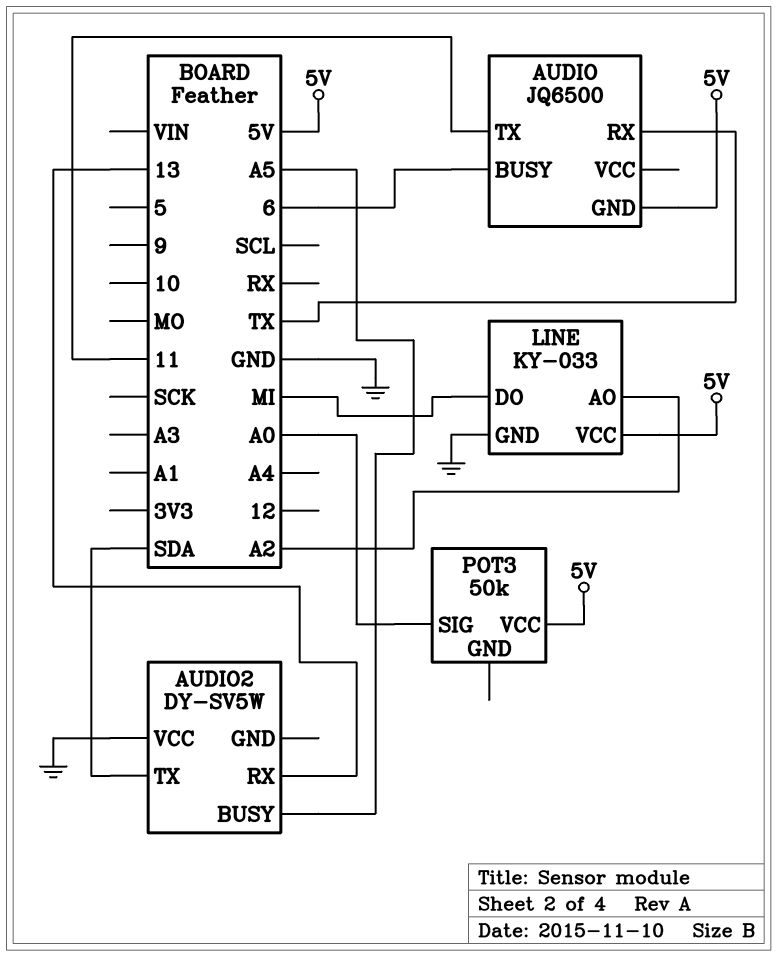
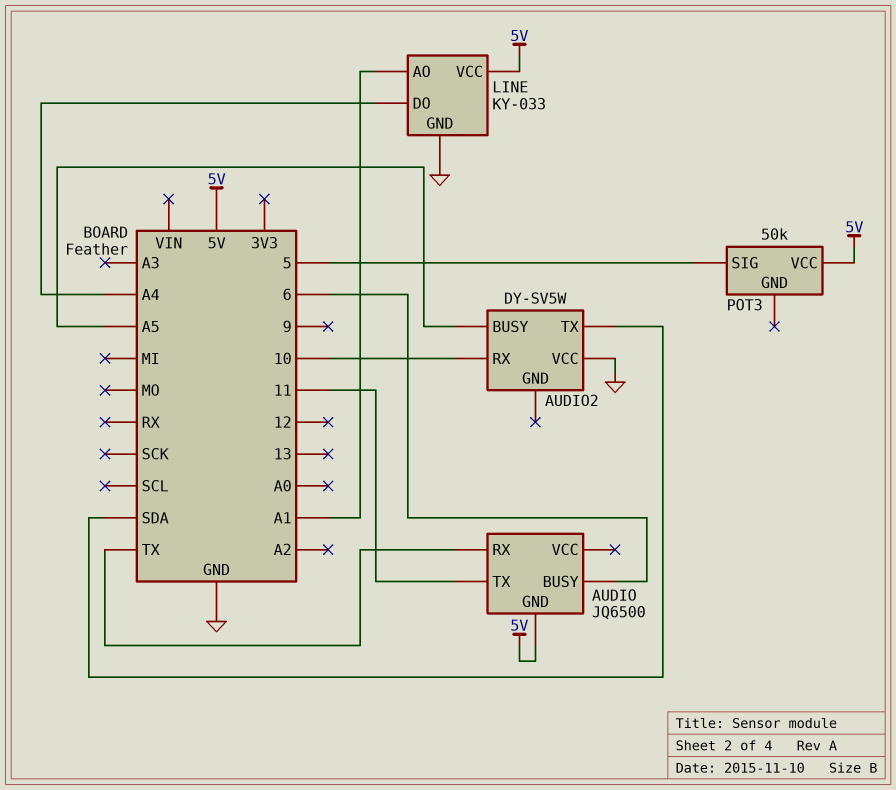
AUDIO2 pin RX: 13 -> 10
LINE pin AO: A2 -> A1
LINE pin DO: MI -> A4
POT3 pin SIG: A0 -> 5

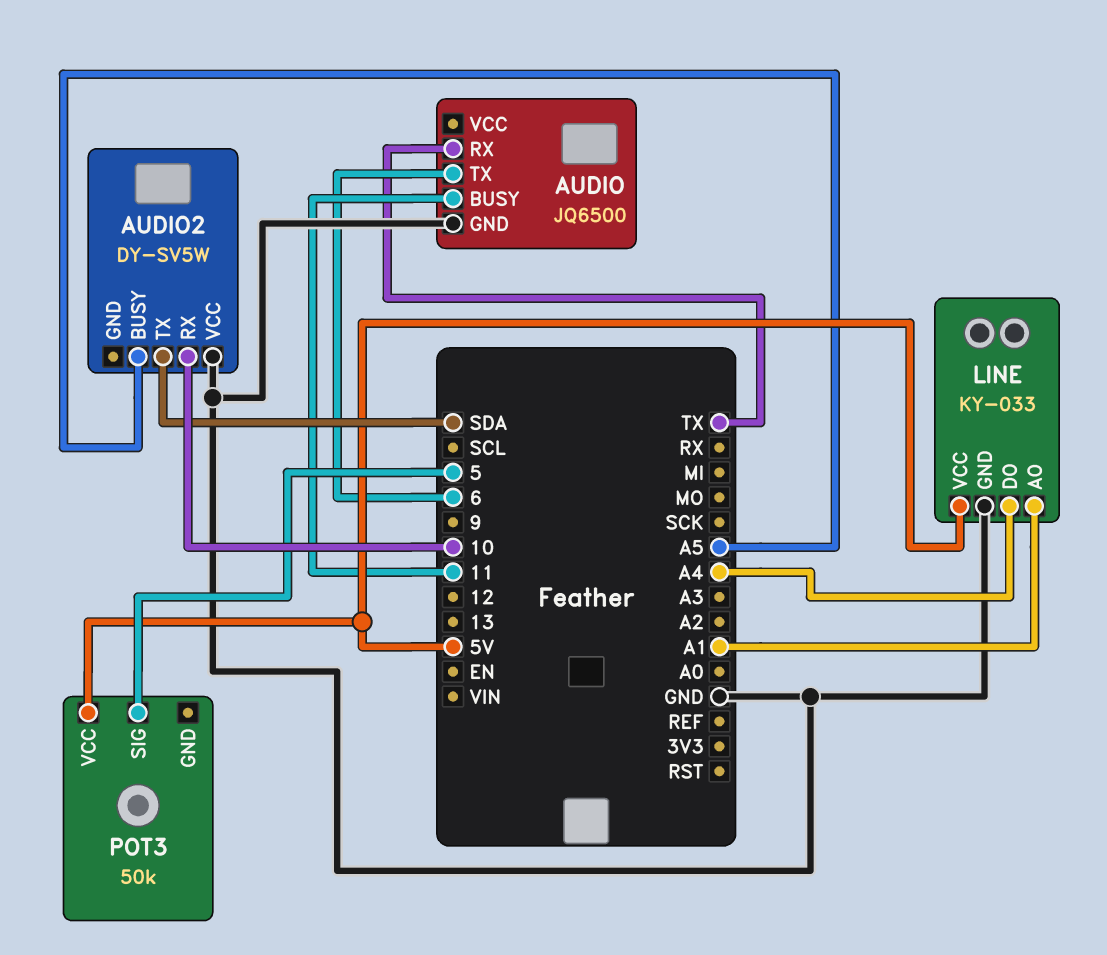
AUDIO pin BUSY: 6 -> 11
AUDIO pin GND: 5V -> GND
AUDIO pin TX: 11 -> 6

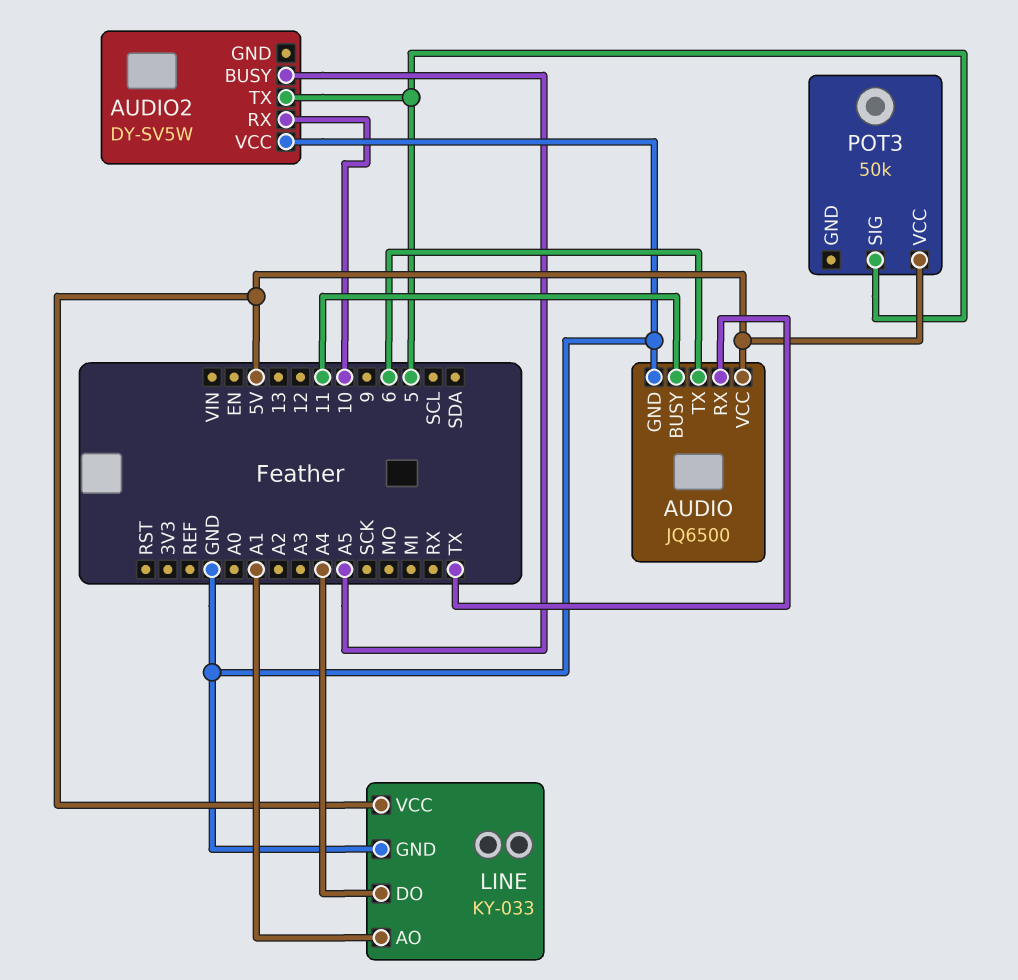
AUDIO pin VCC: none -> 5V
AUDIO2 pin TX: SDA -> 5

